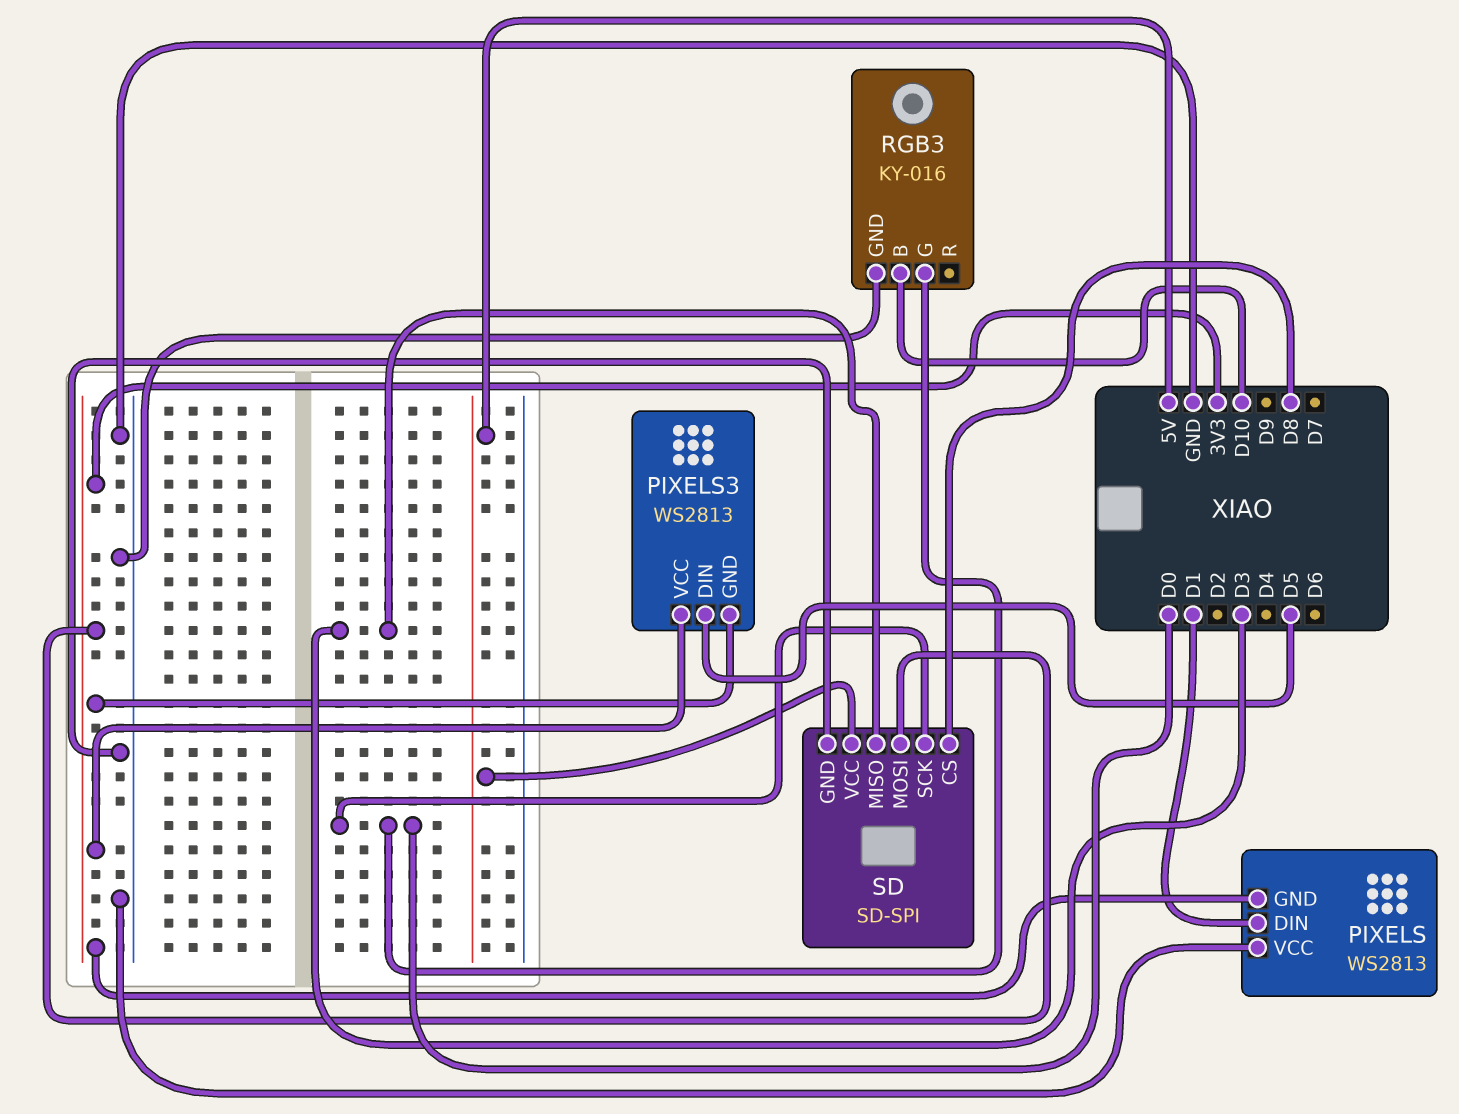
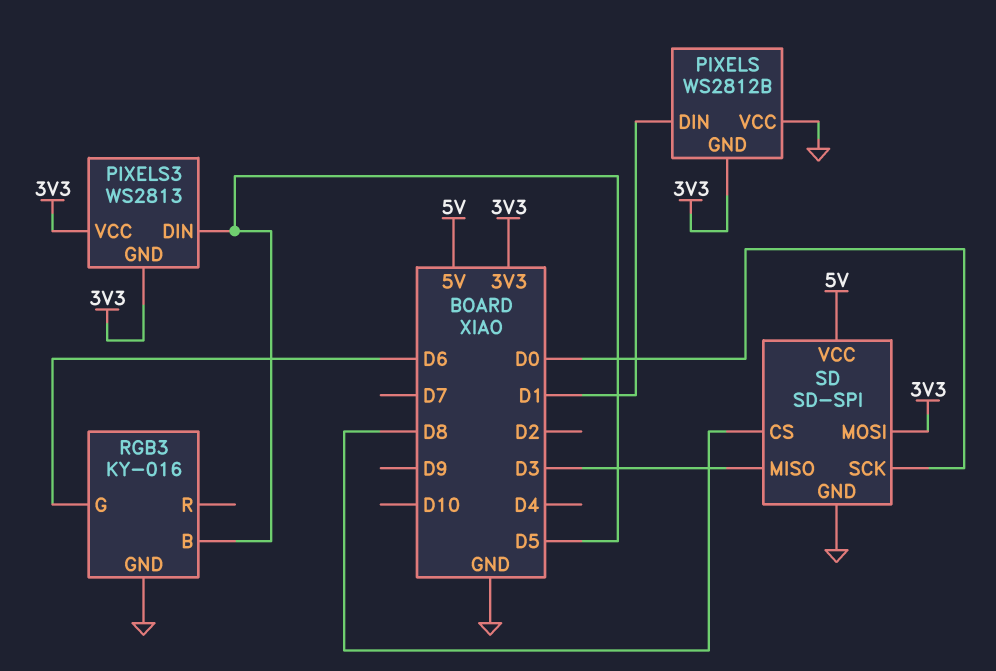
PIXELS: WS2813 -> WS2812B
RGB3 pin B: D10 -> D5
RGB3 pin G: D0 -> D6

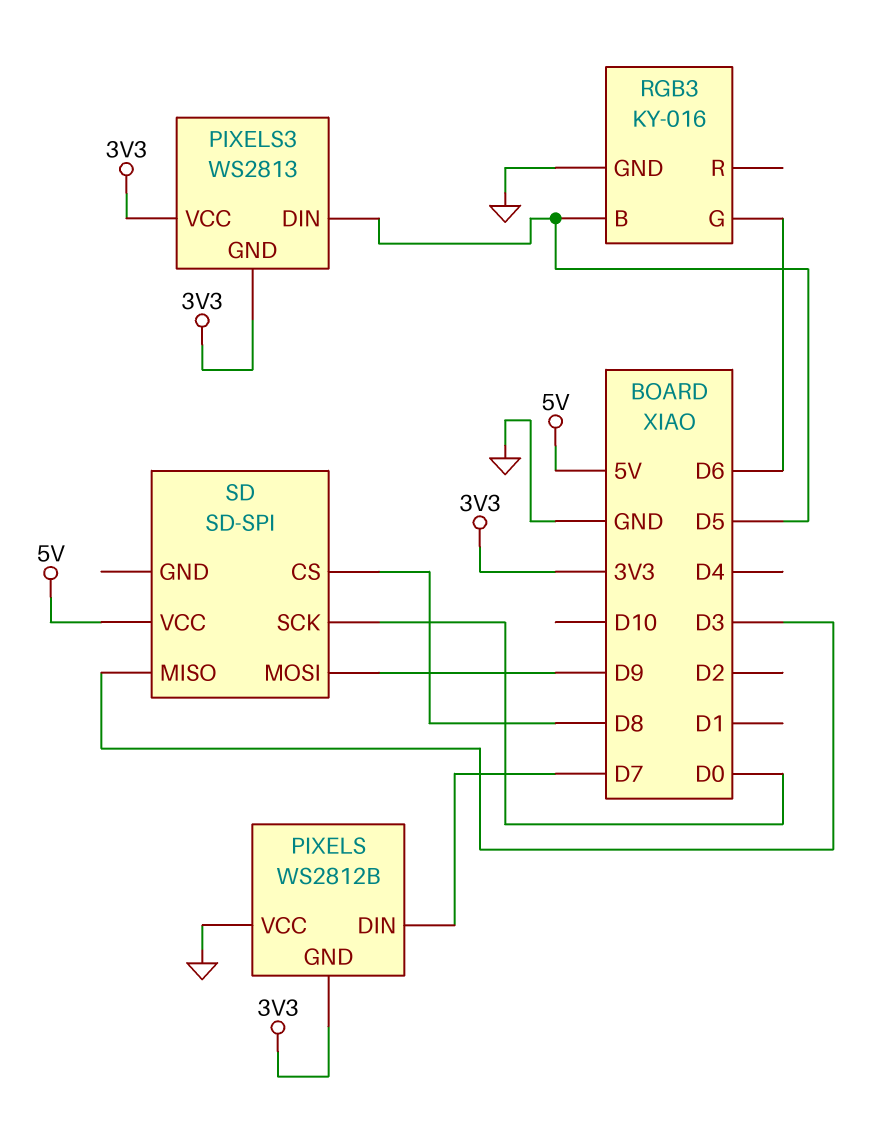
PIXELS pin DIN: D1 -> D7
SD pin GND: GND -> none
SD pin MOSI: 3V3 -> D9

